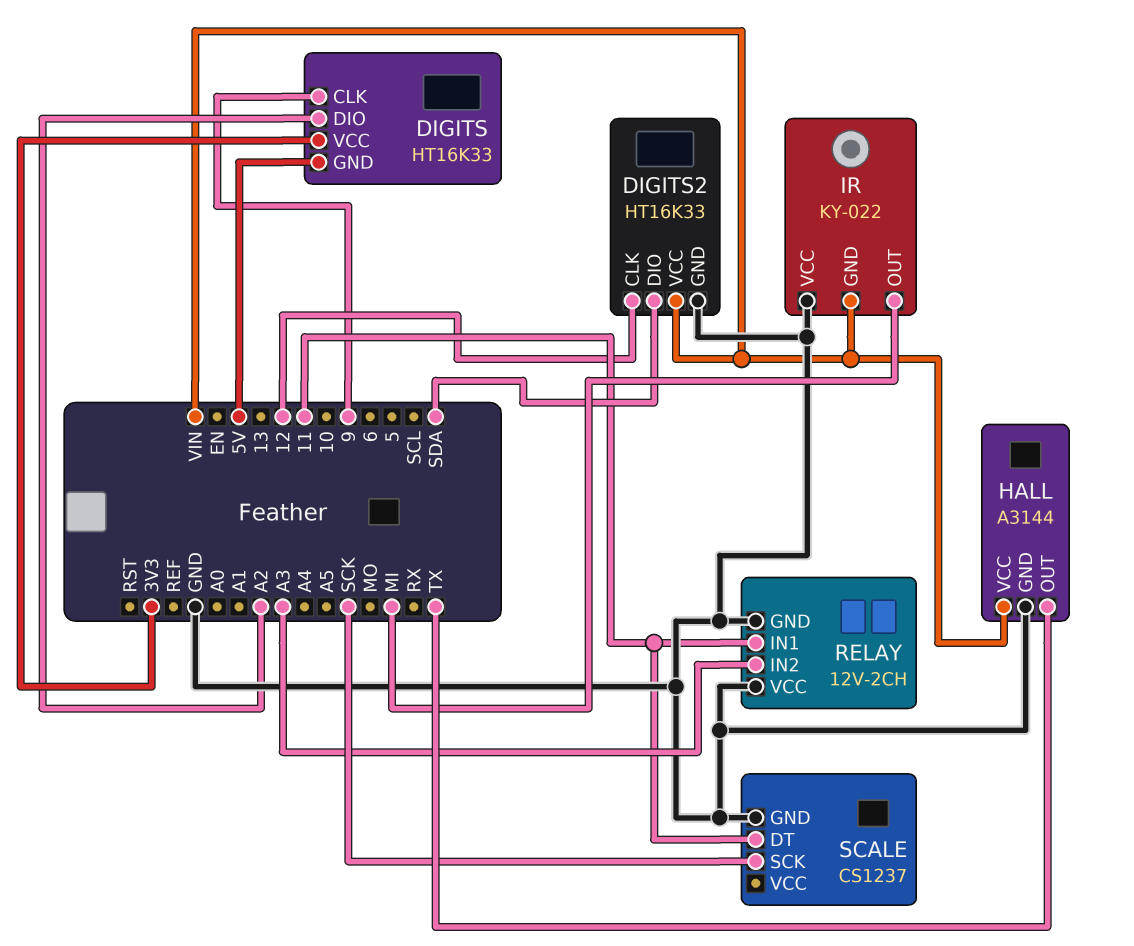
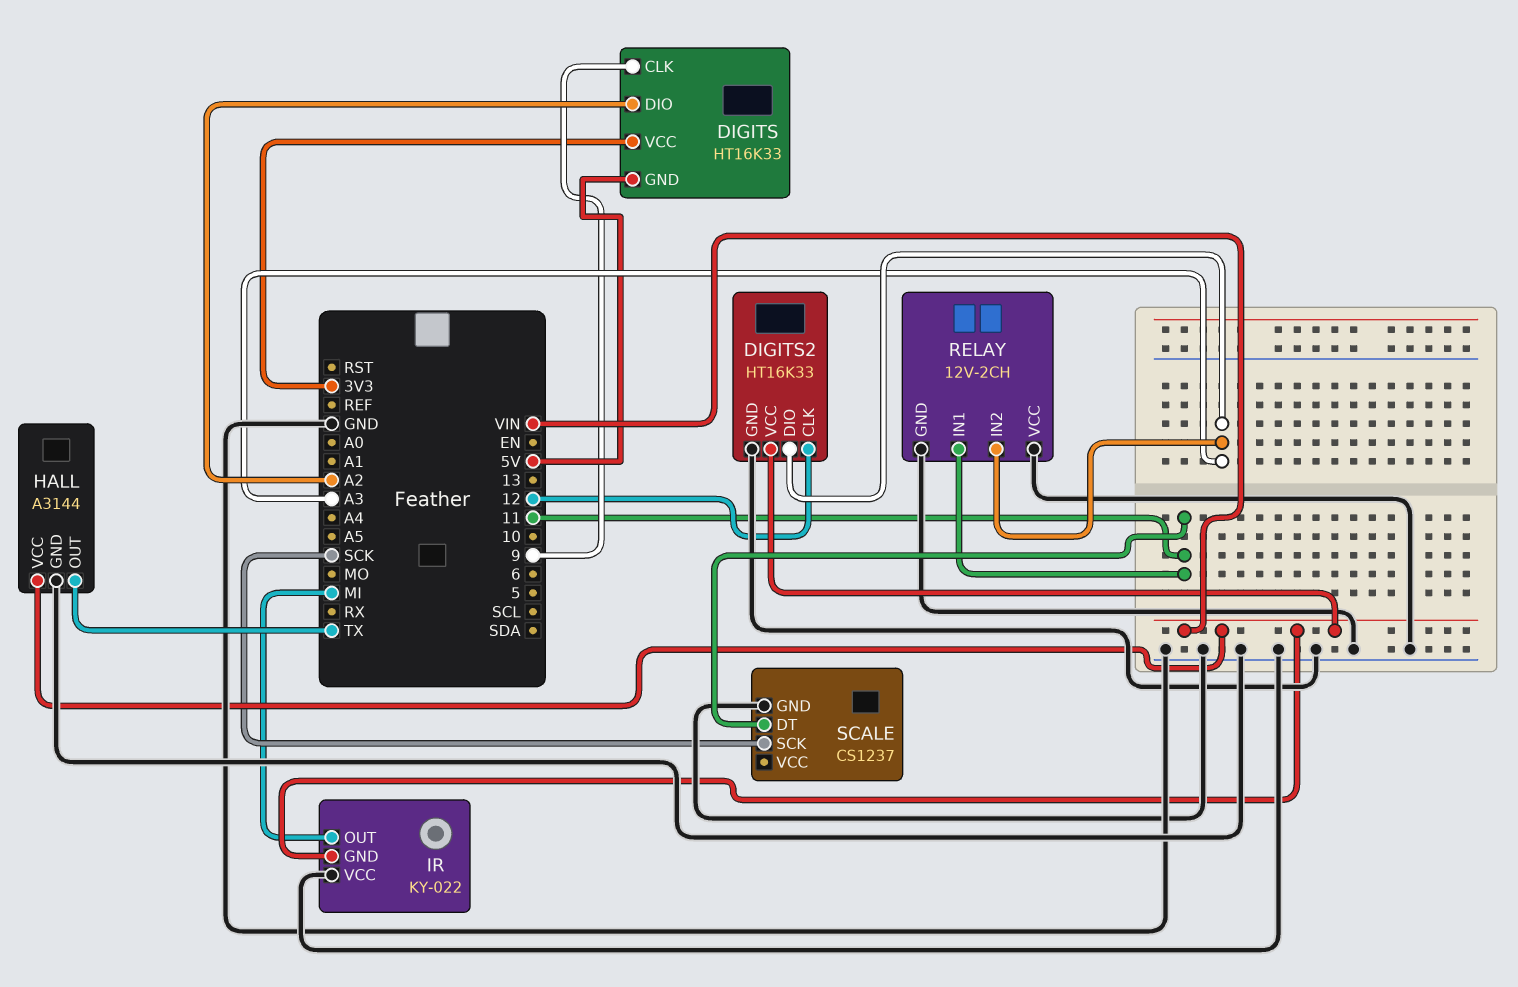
DIGITS2 pin DIO: SDA -> A3

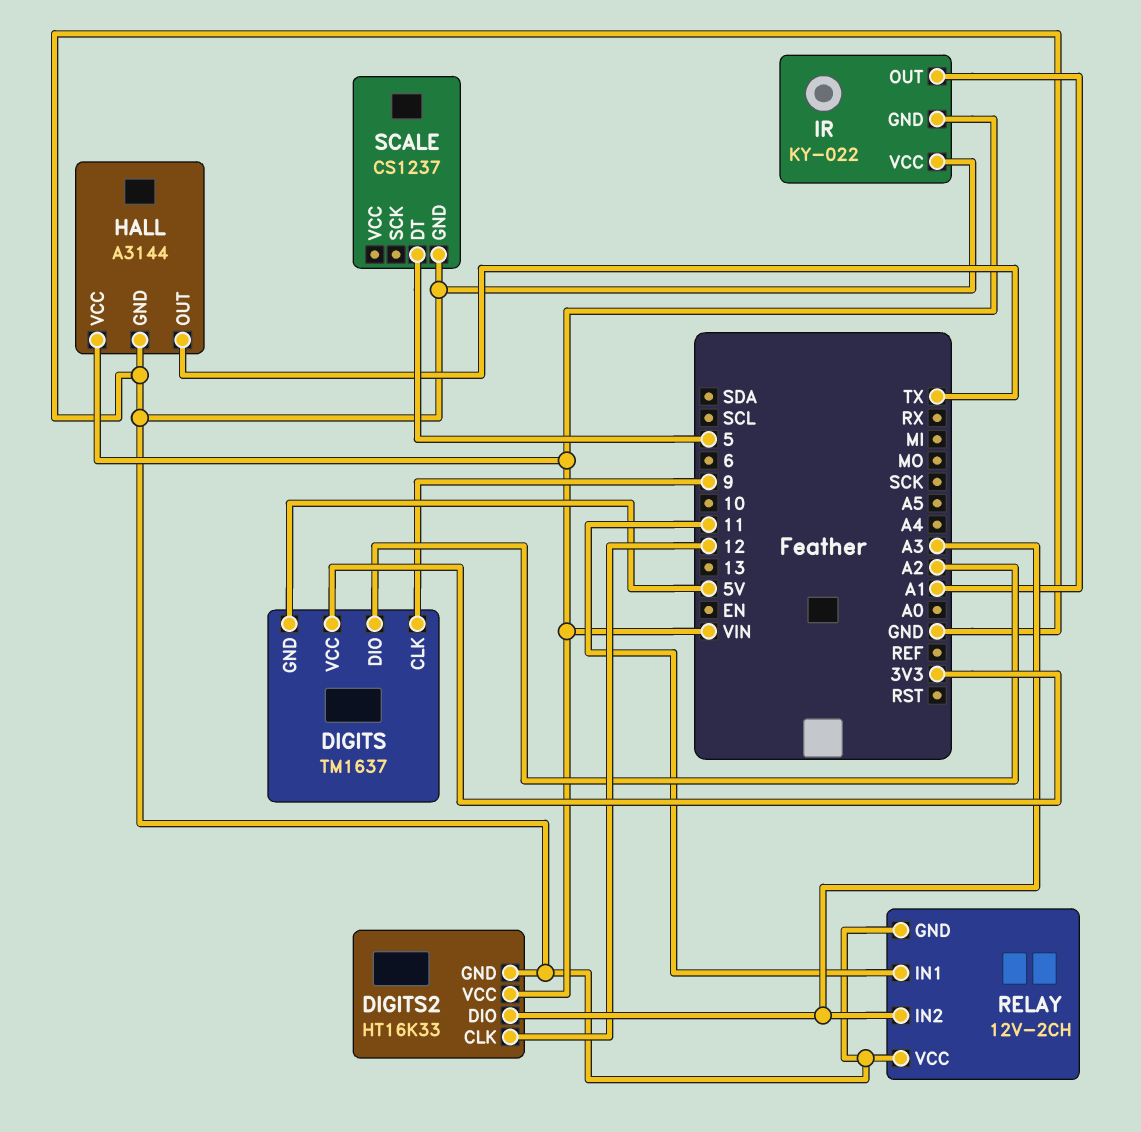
DIGITS: HT16K33 -> TM1637
IR pin OUT: MI -> A1
SCALE pin DT: 11 -> 5
SCALE pin SCK: SCK -> none

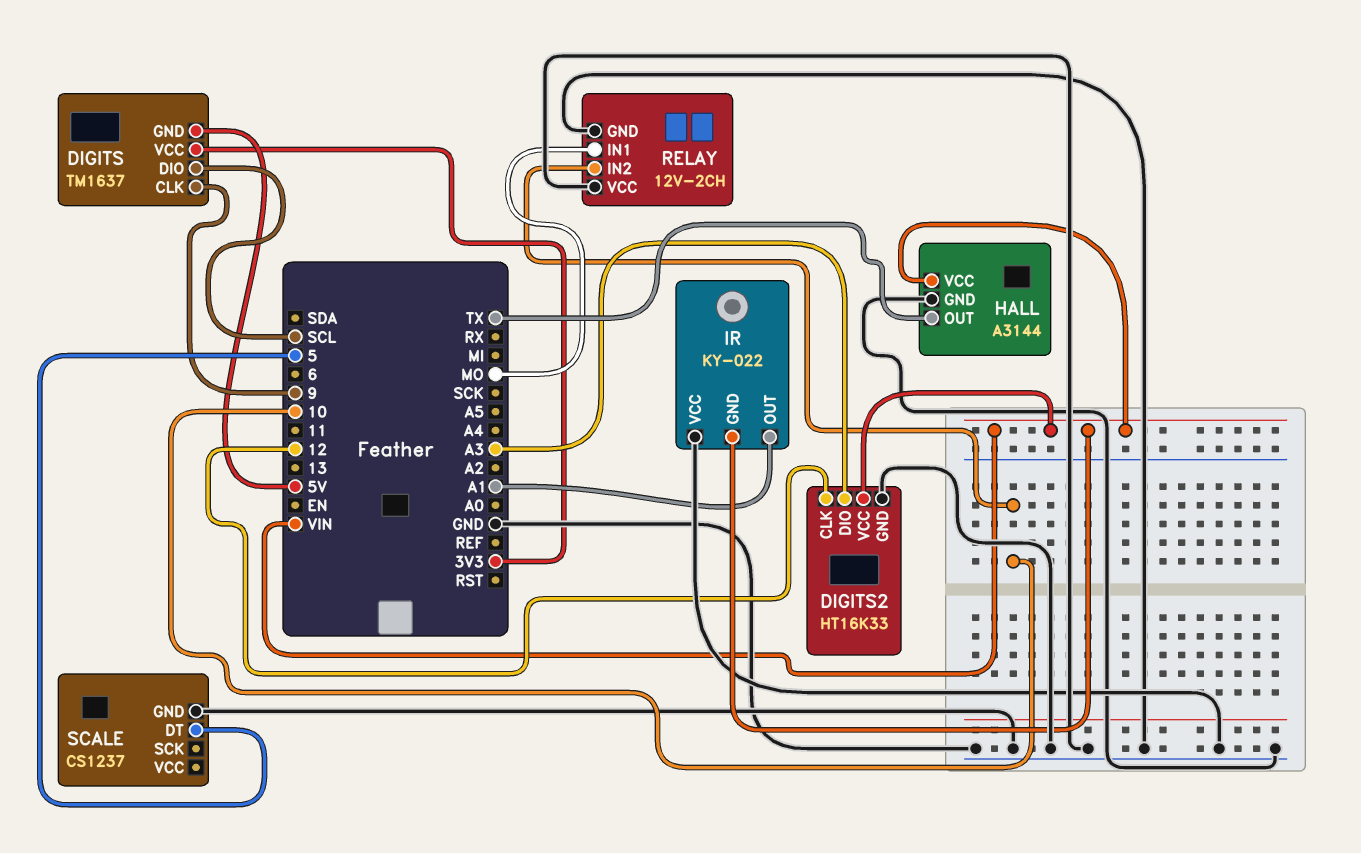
DIGITS pin DIO: A2 -> SCL
RELAY pin IN1: 11 -> MO
RELAY pin IN2: A3 -> 10

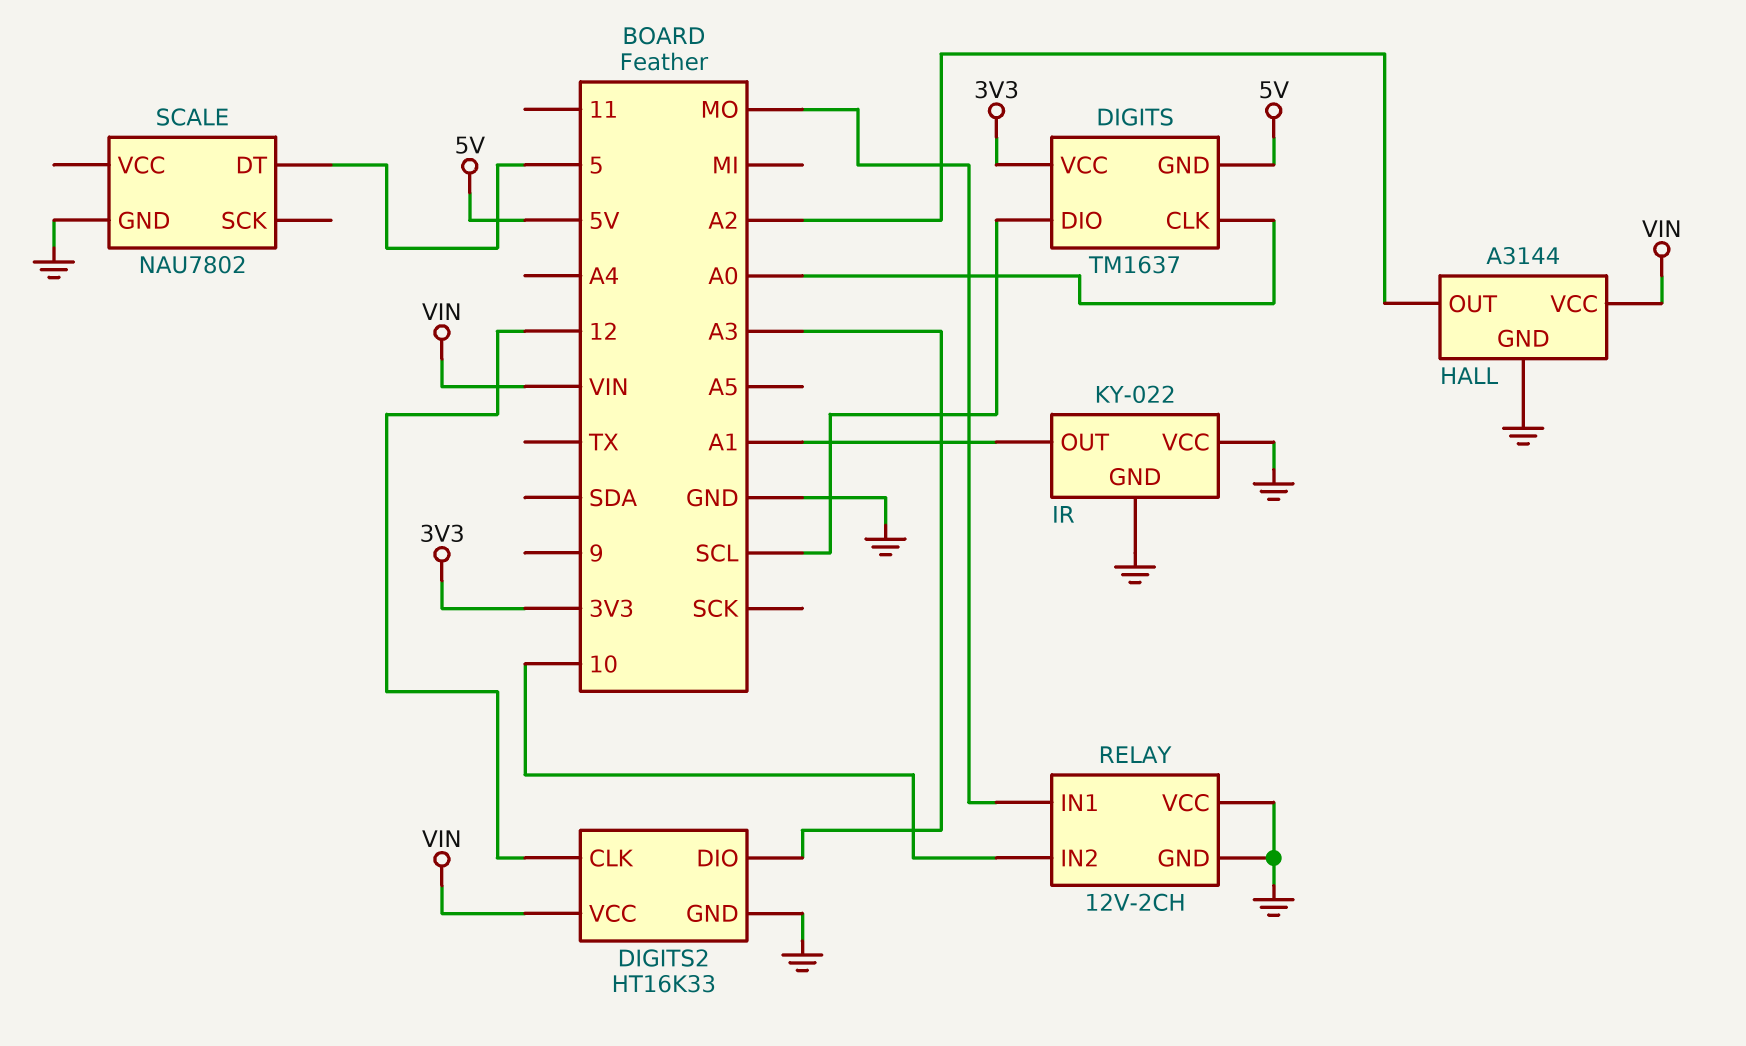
DIGITS pin CLK: 9 -> A0
HALL pin OUT: TX -> A2
IR pin GND: VIN -> GND
SCALE: CS1237 -> NAU7802

